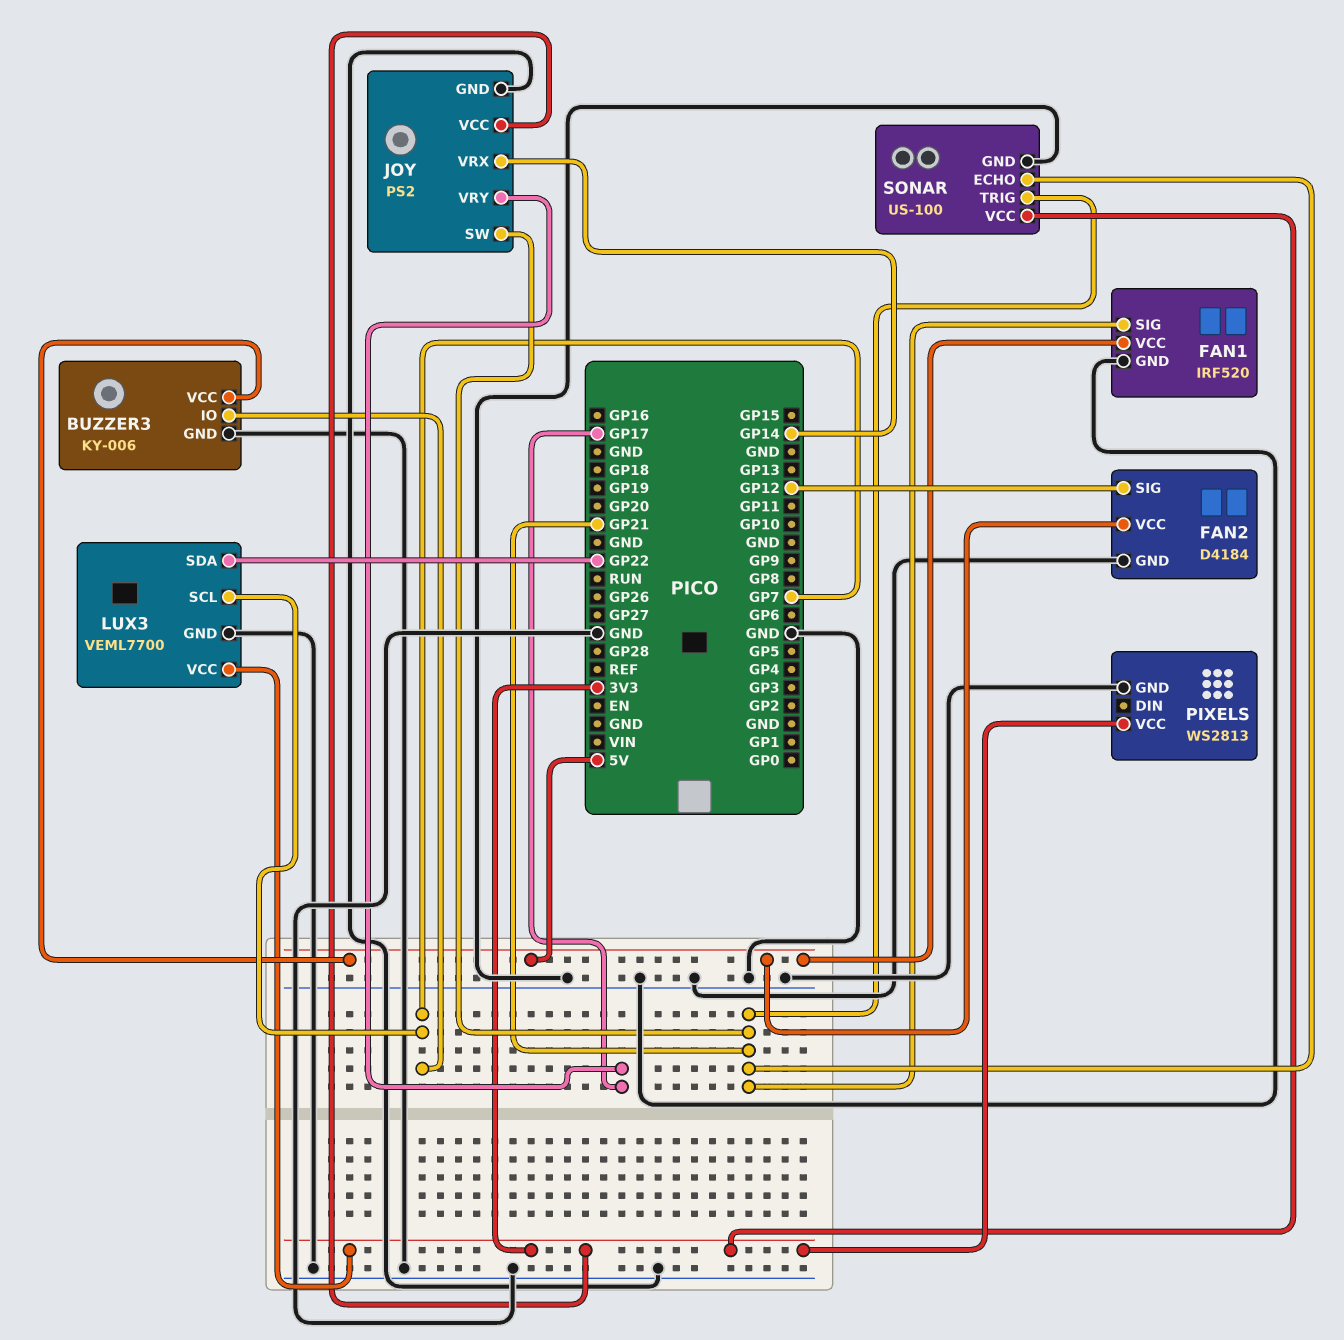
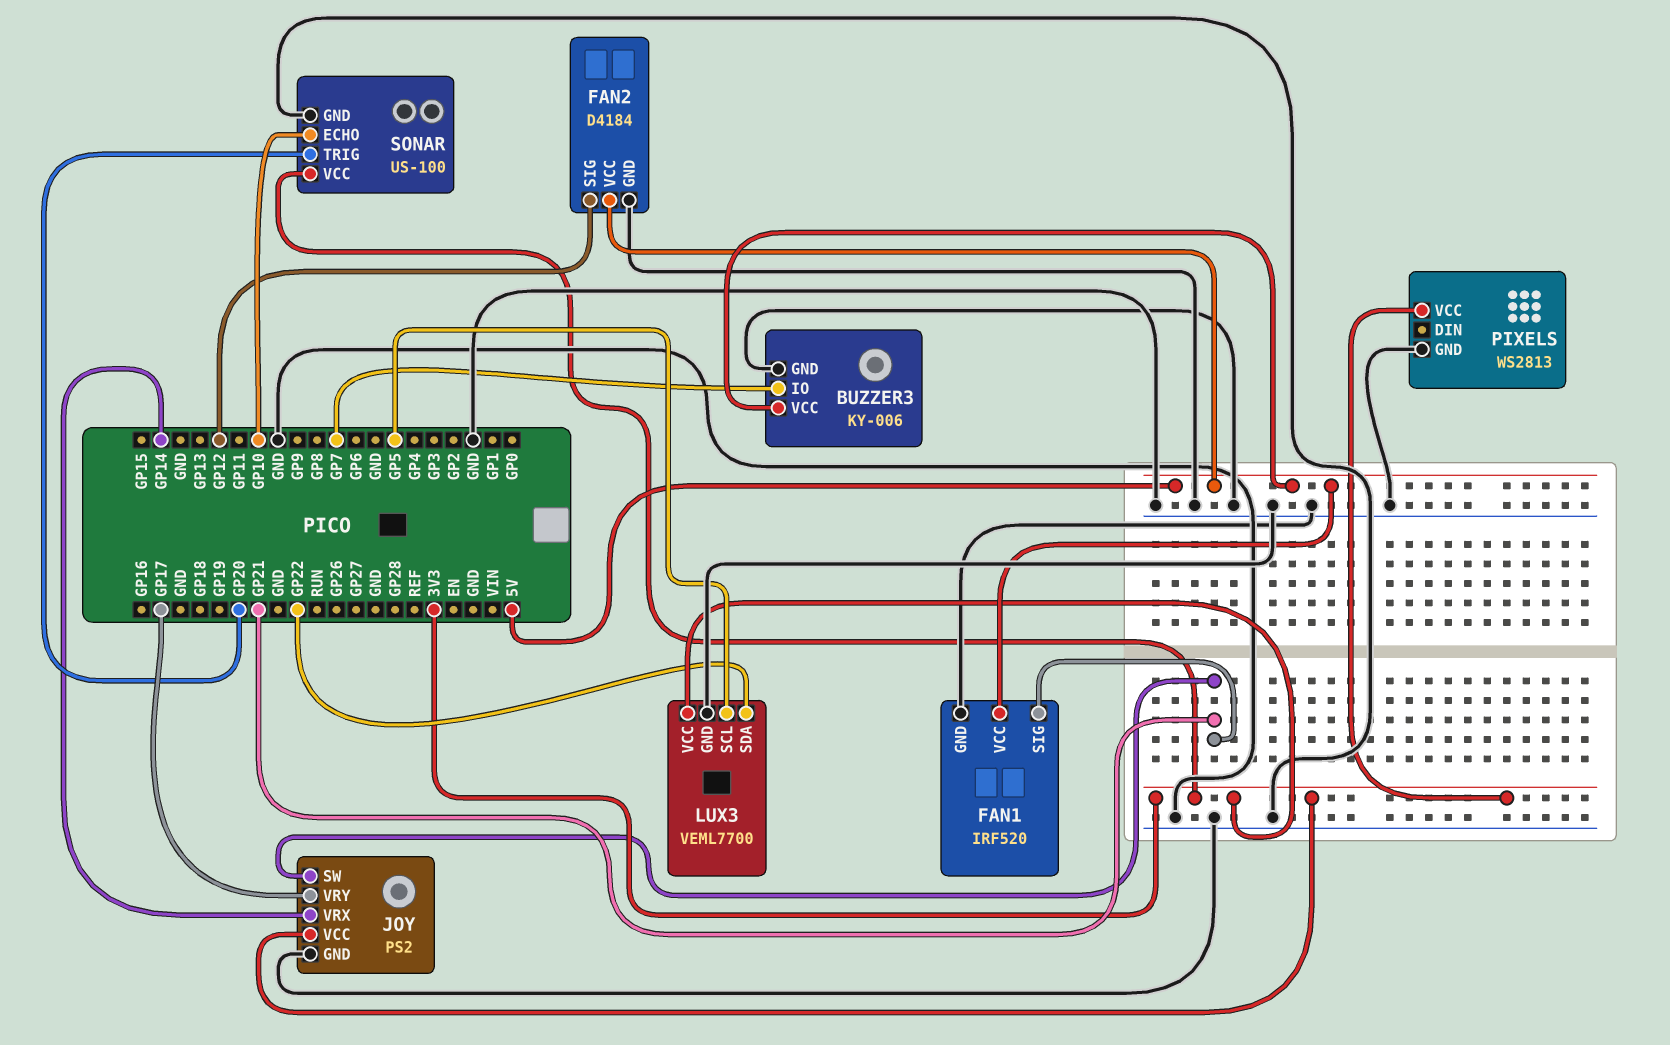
LUX3 pin SCL: GP7 -> GP5
SONAR pin ECHO: GP21 -> GP10
SONAR pin TRIG: GP21 -> GP20

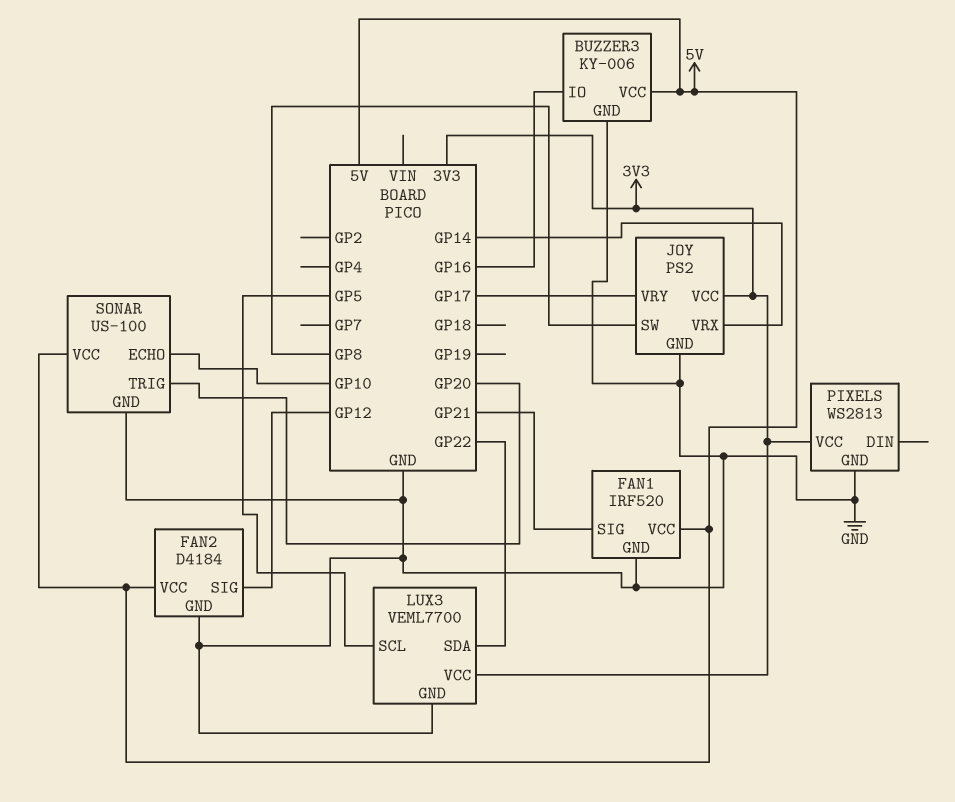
BUZZER3 pin IO: GP7 -> GP16
JOY pin SW: GP21 -> GP8
SONAR pin VCC: 3V3 -> 5V

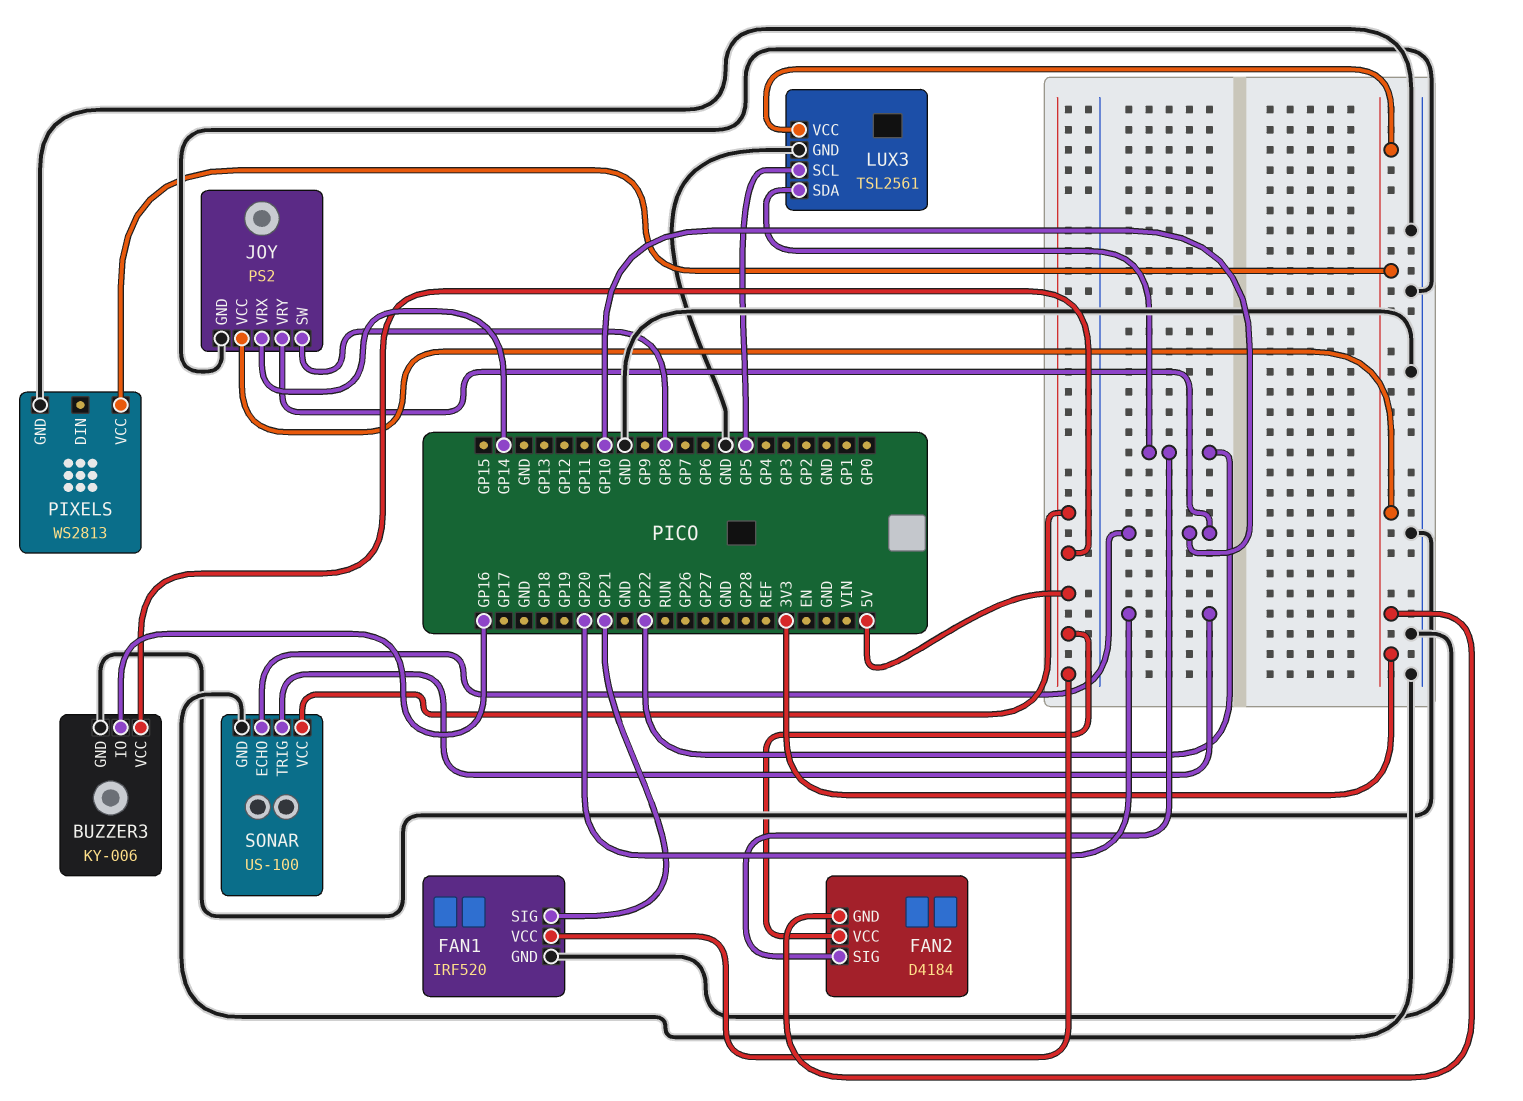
FAN2 pin GND: GND -> 3V3
FAN2 pin SIG: GP12 -> GP22
JOY pin VRY: GP17 -> GP10
LUX3: VEML7700 -> TSL2561

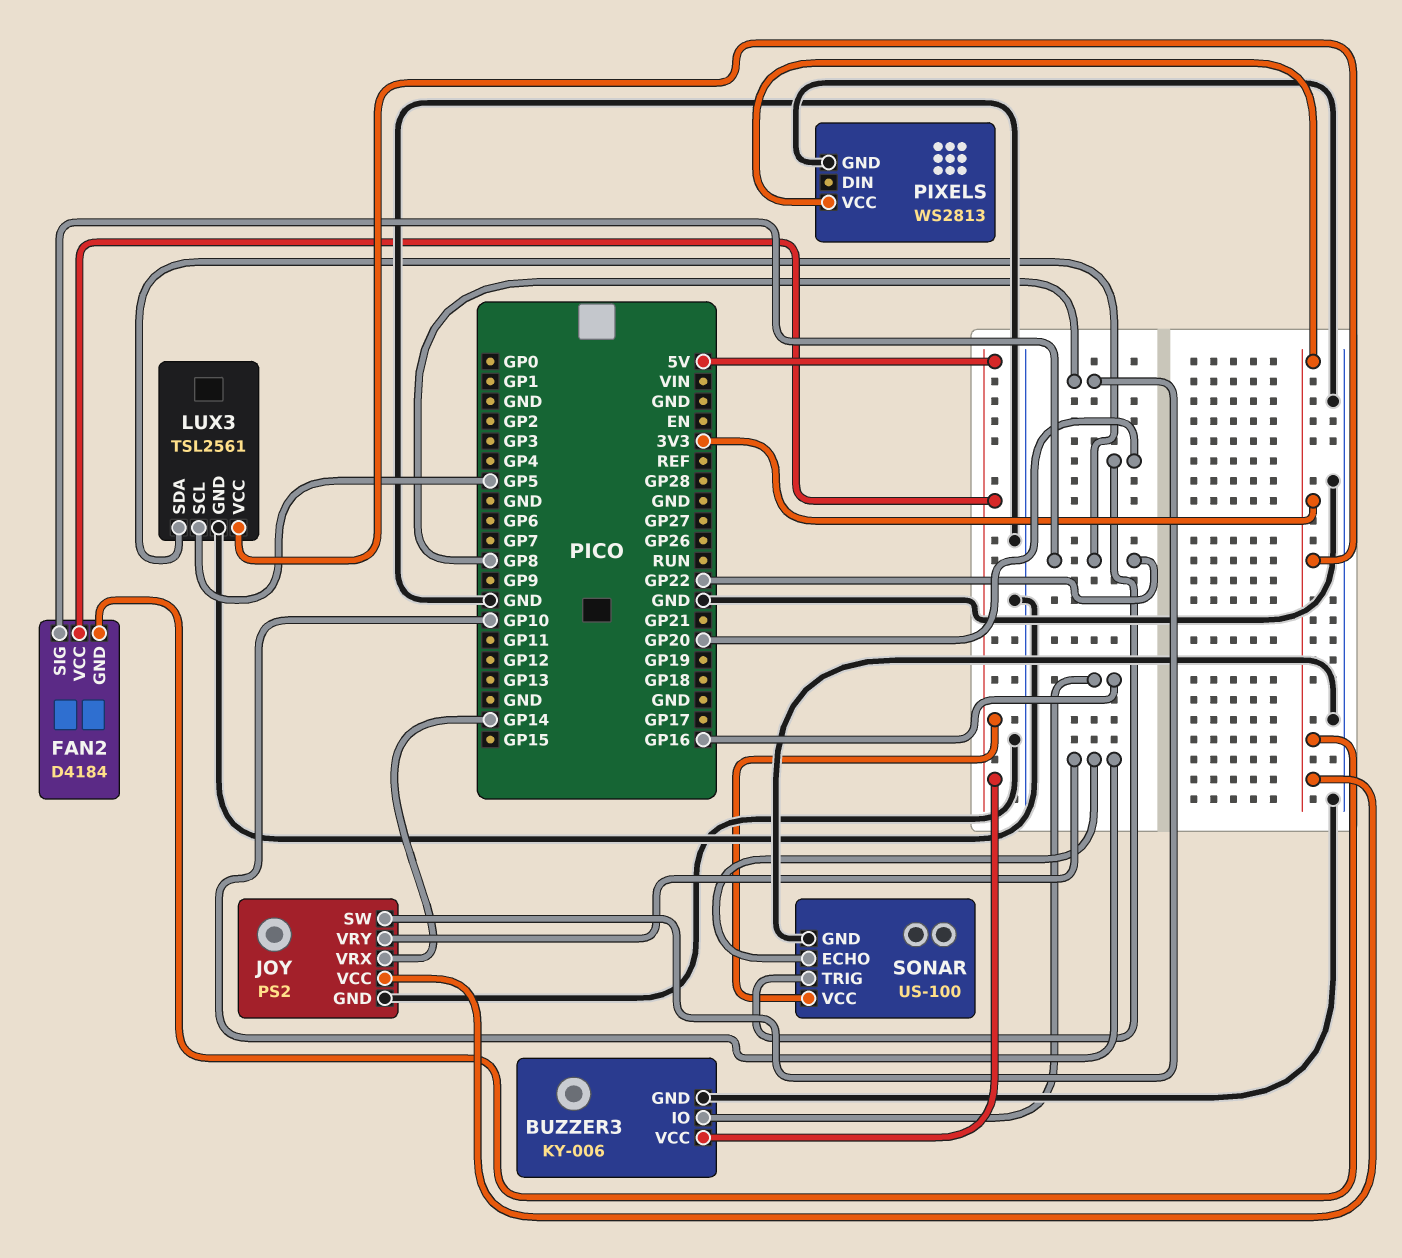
FAN1: IRF520 -> none
FAN1 pin GND: GND -> none
FAN1 pin SIG: GP21 -> none
FAN1 pin VCC: 5V -> none

